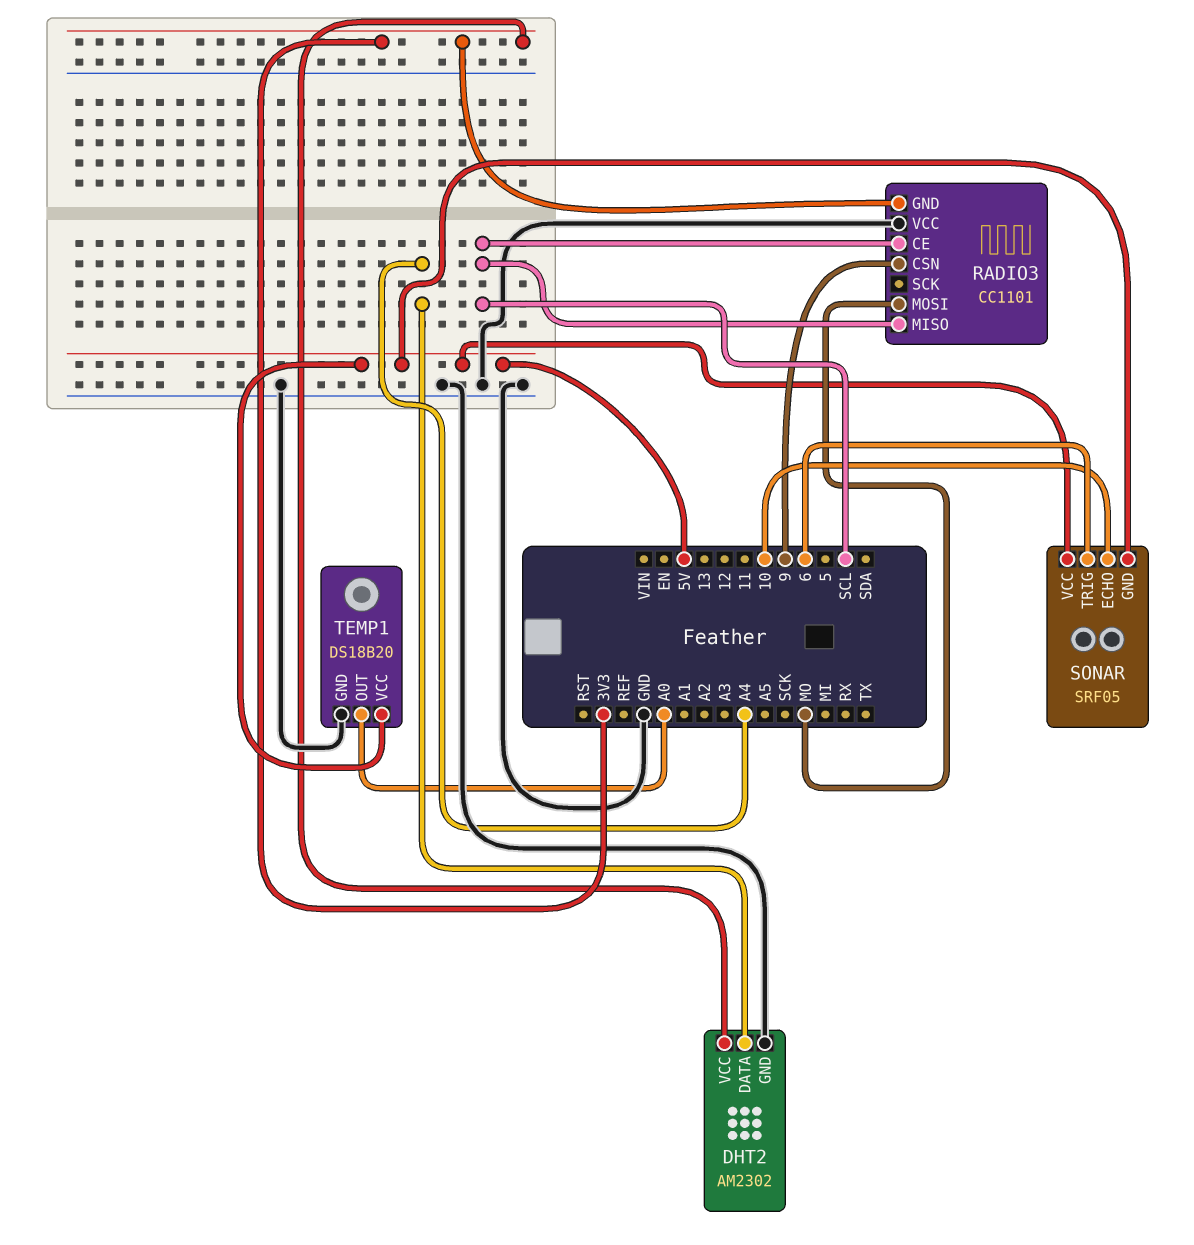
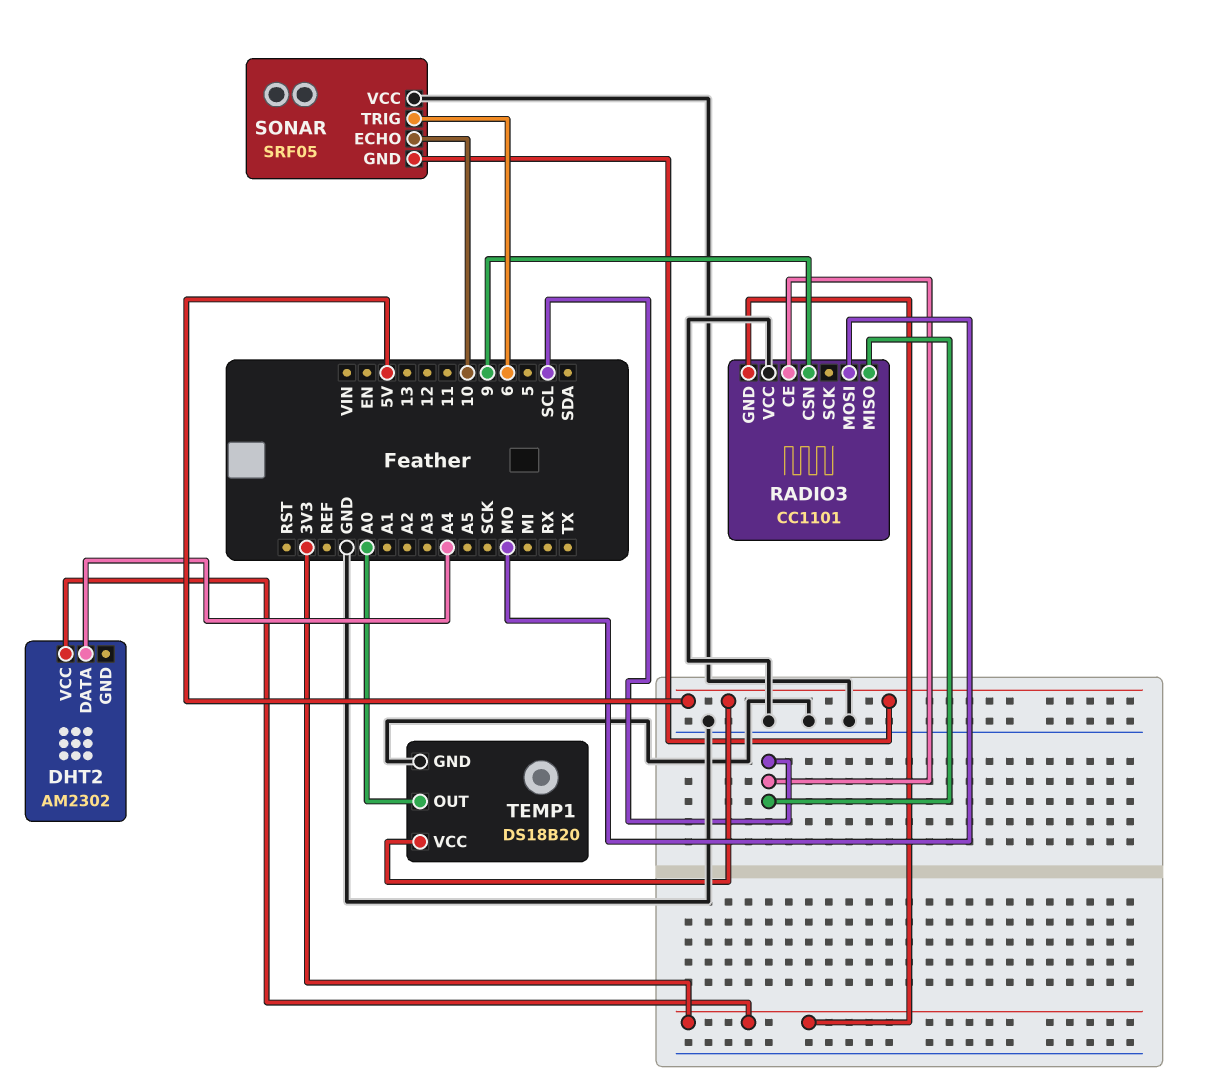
DHT2 pin GND: GND -> none
SONAR pin VCC: 5V -> GND

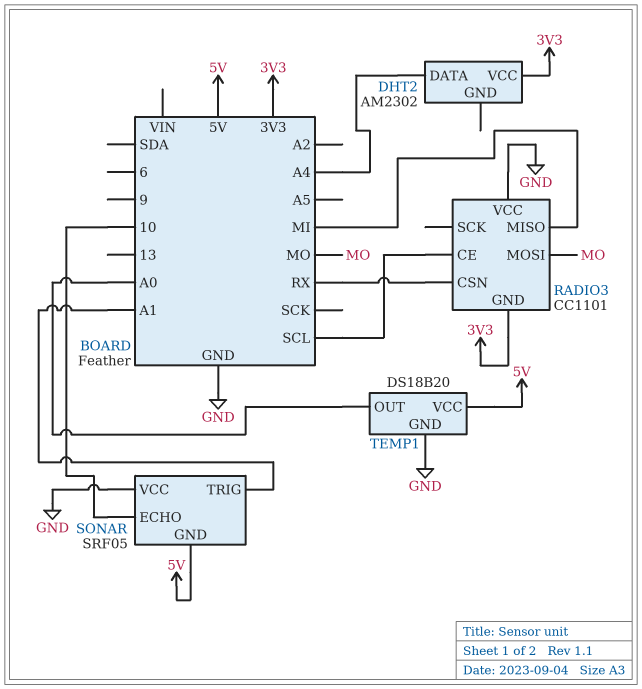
RADIO3 pin CSN: 9 -> RX
RADIO3 pin MISO: SCL -> MI
SONAR pin TRIG: 6 -> A1

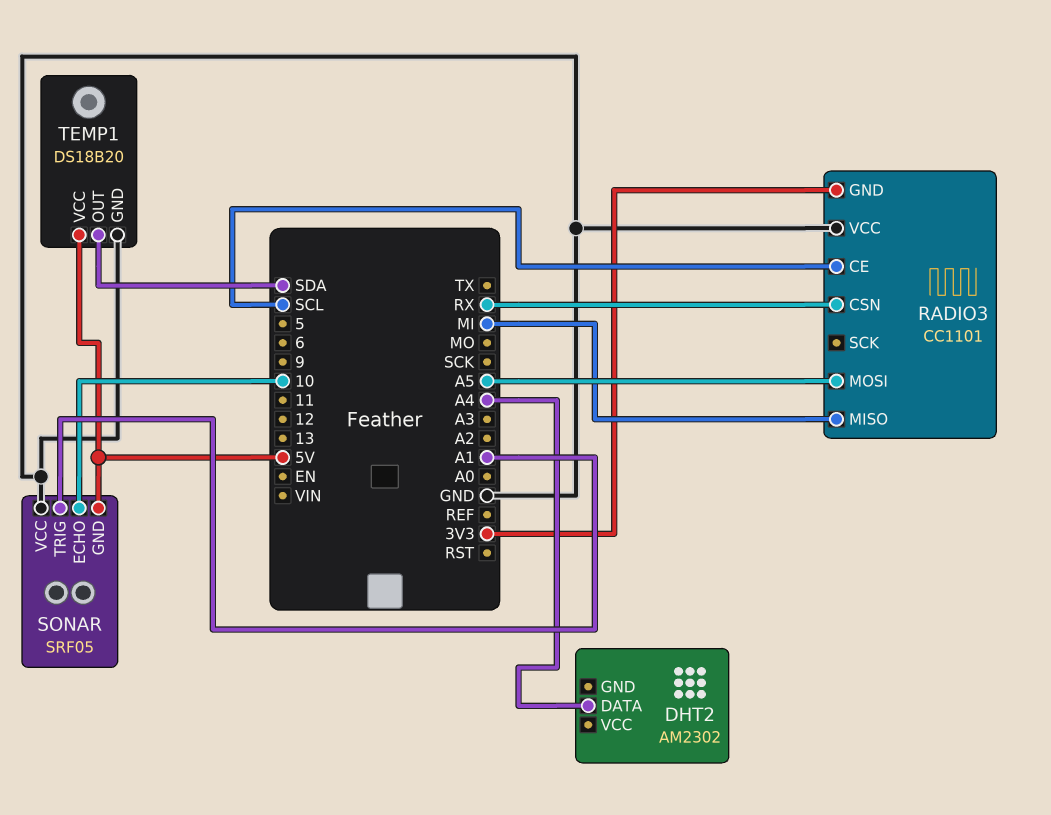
DHT2 pin VCC: 3V3 -> none
RADIO3 pin MOSI: MO -> A5
TEMP1 pin OUT: A0 -> SDA

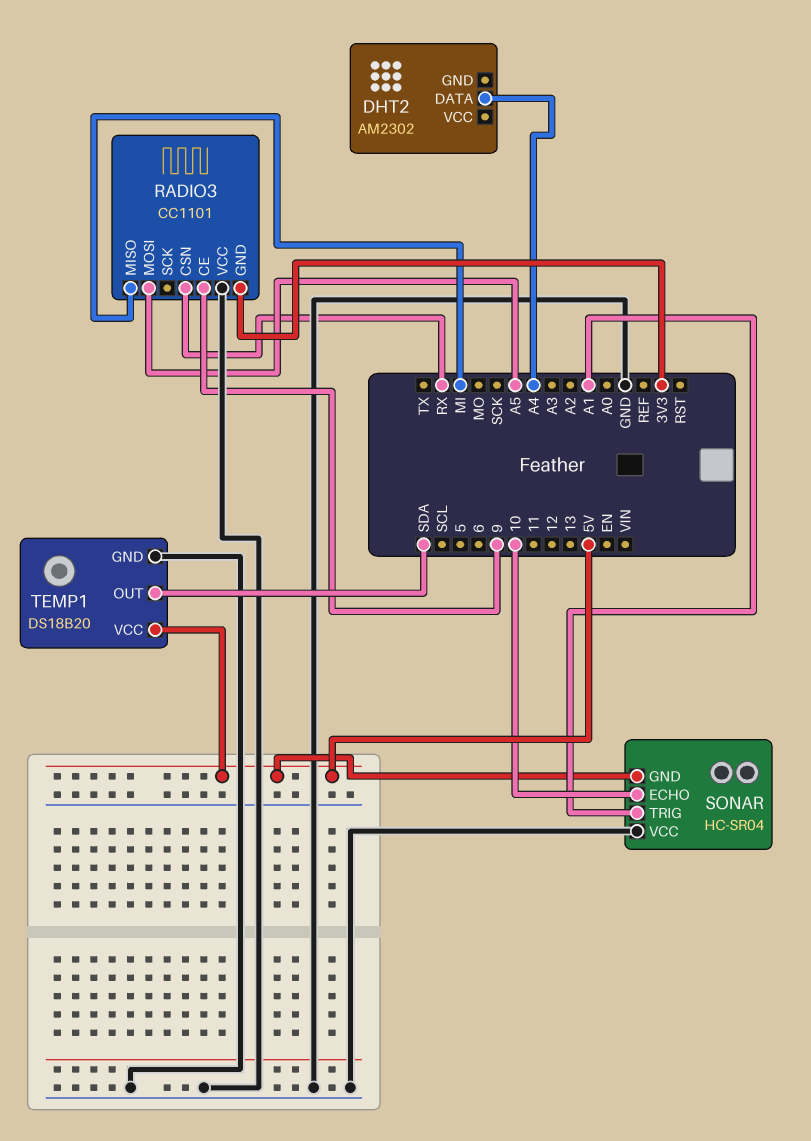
RADIO3 pin CE: SCL -> 9
SONAR: SRF05 -> HC-SR04

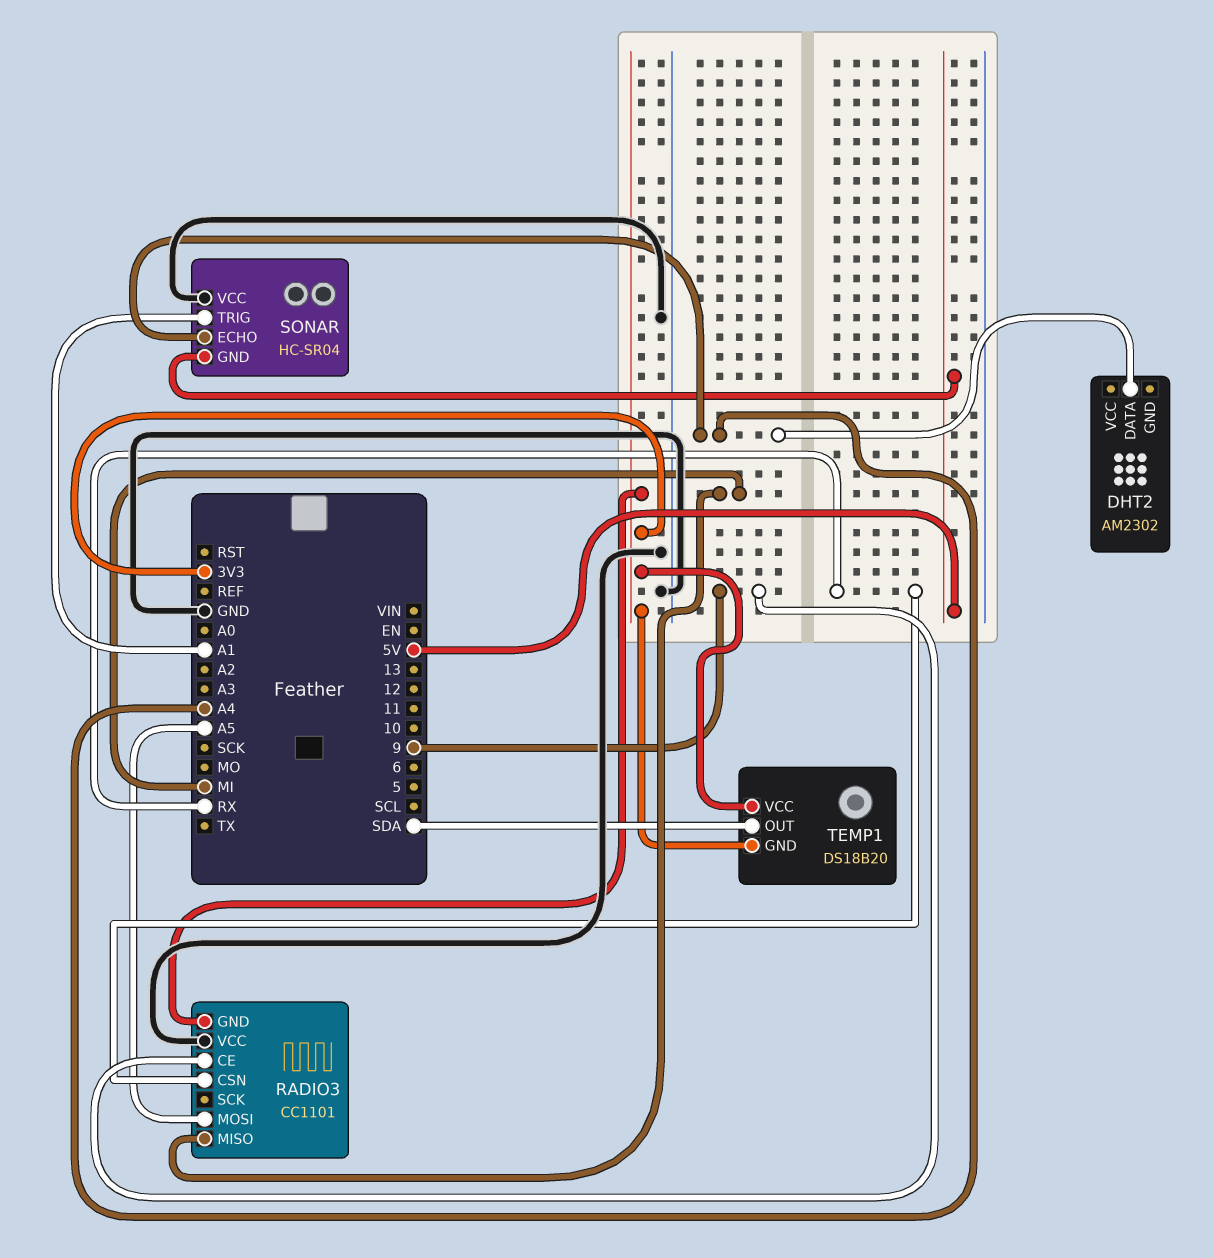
SONAR pin ECHO: 10 -> A4
TEMP1 pin GND: GND -> 3V3
TEMP1 pin VCC: 5V -> 3V3

